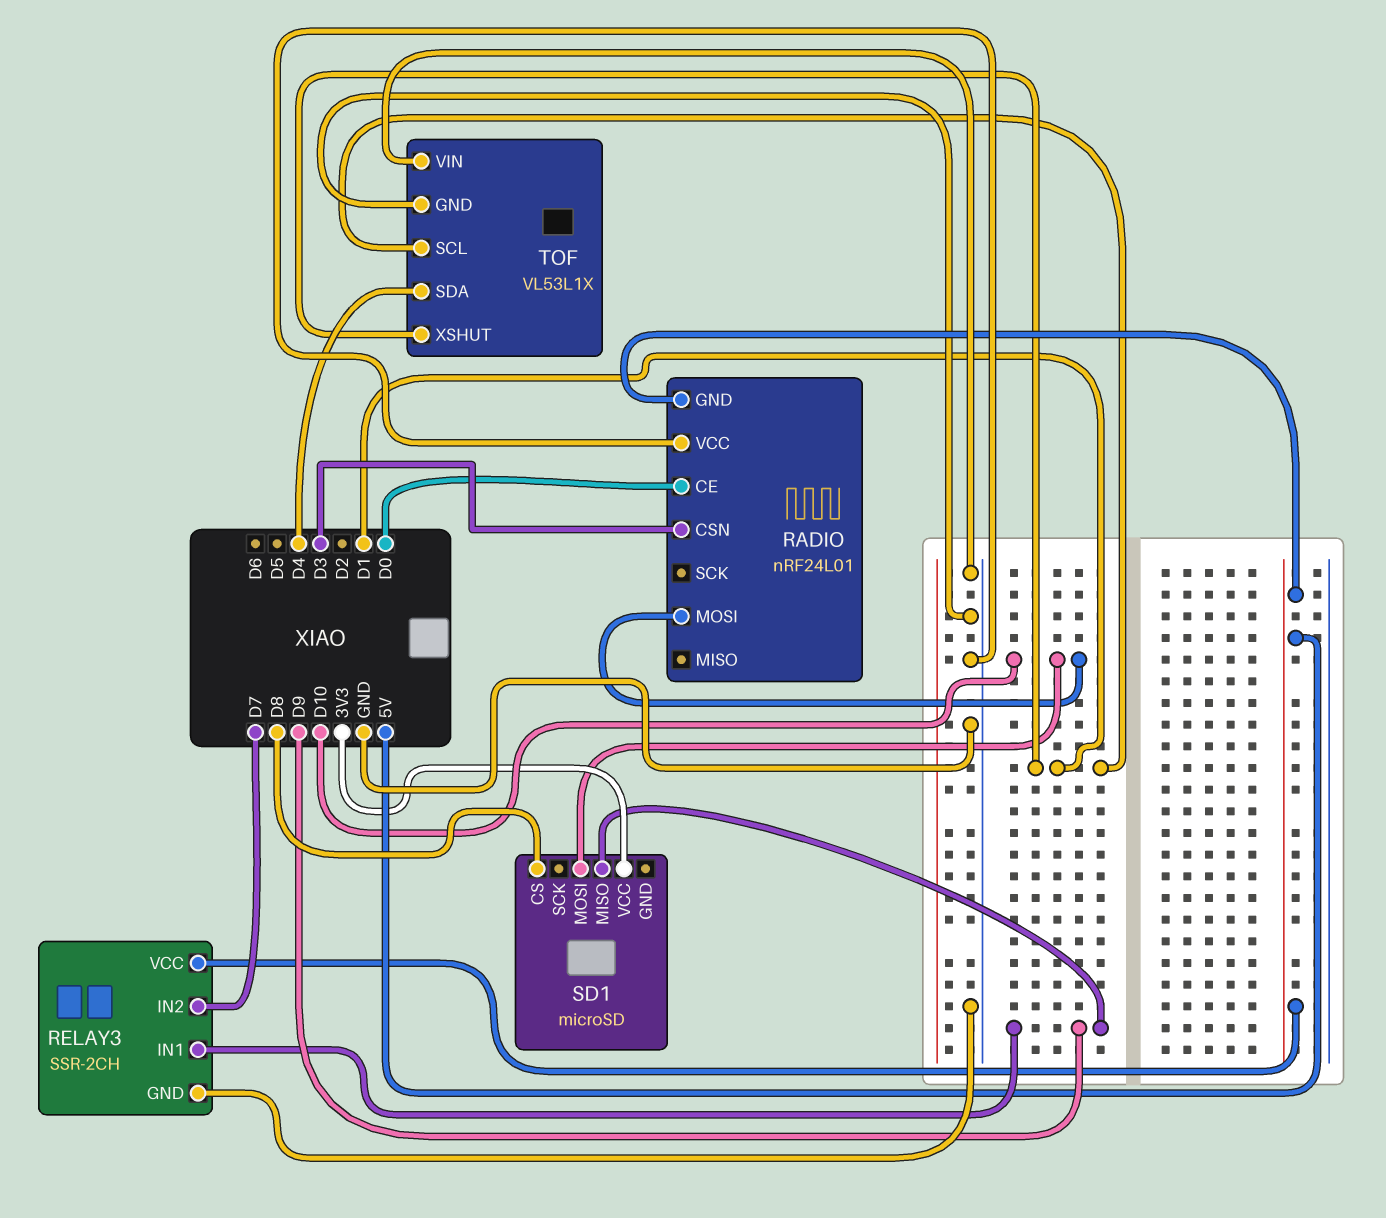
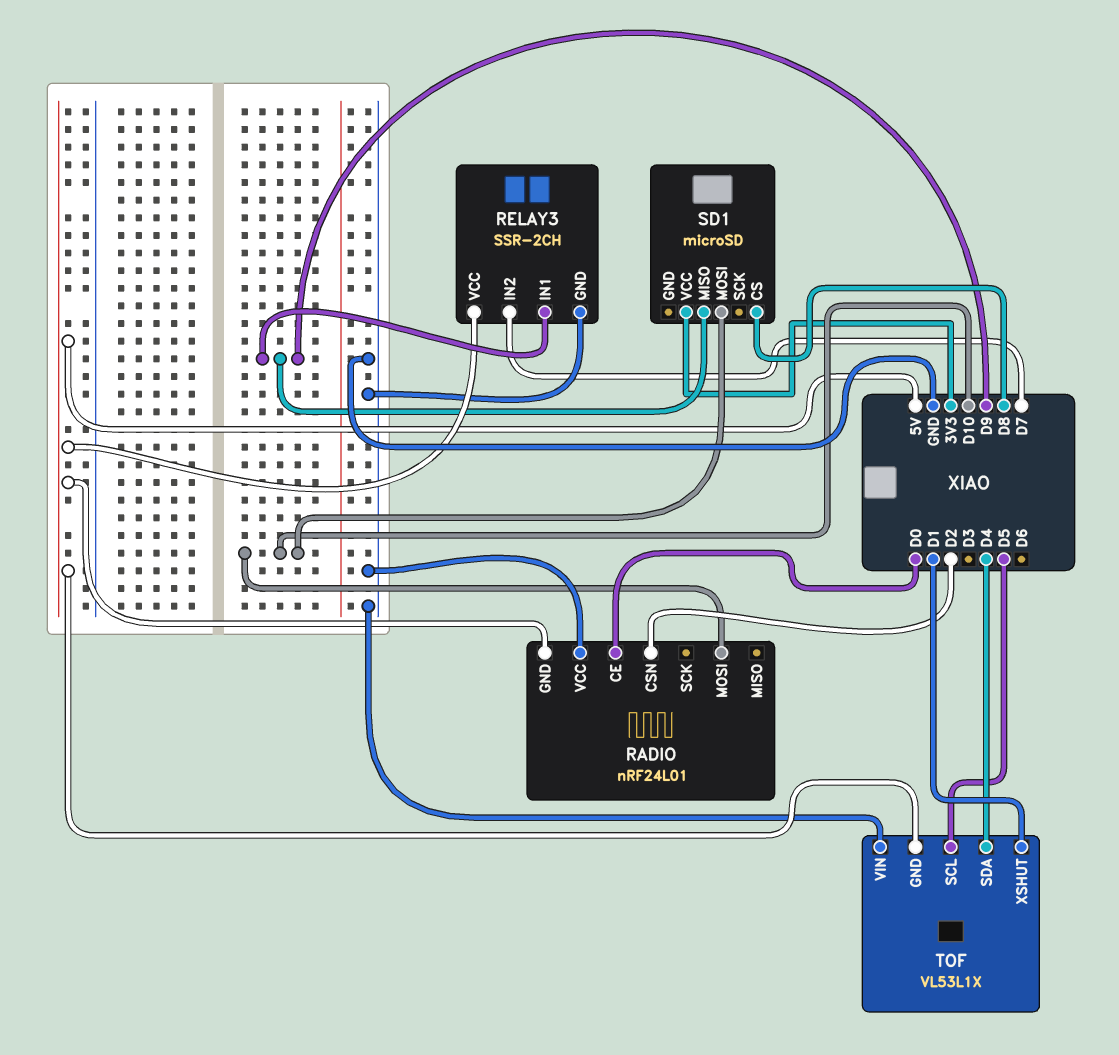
RADIO pin CSN: D3 -> D2
TOF pin GND: GND -> 5V
TOF pin SCL: D1 -> D5

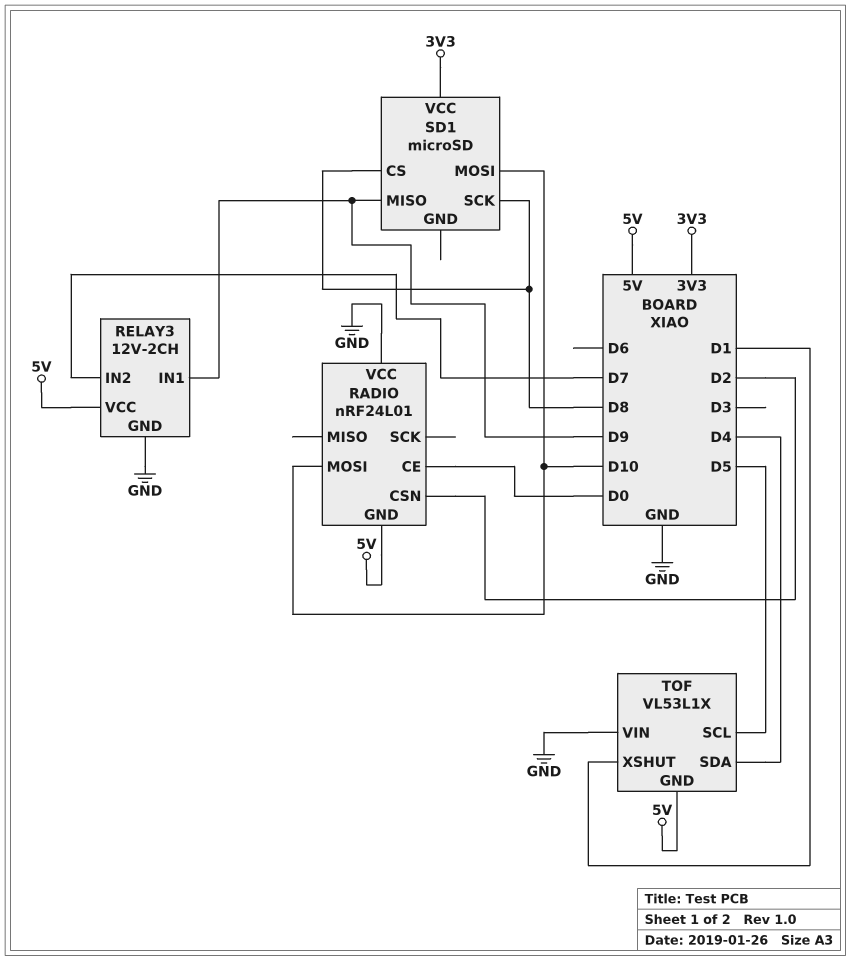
RELAY3: SSR-2CH -> 12V-2CH
SD1 pin SCK: none -> D8

